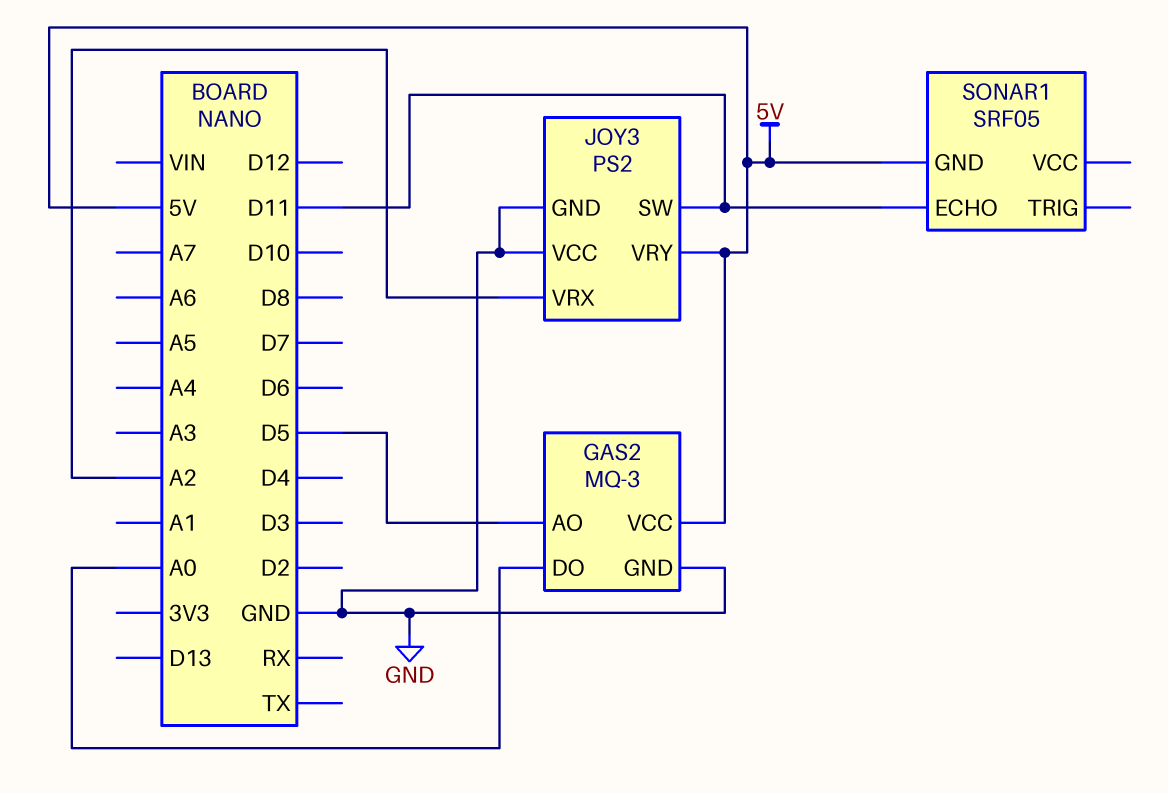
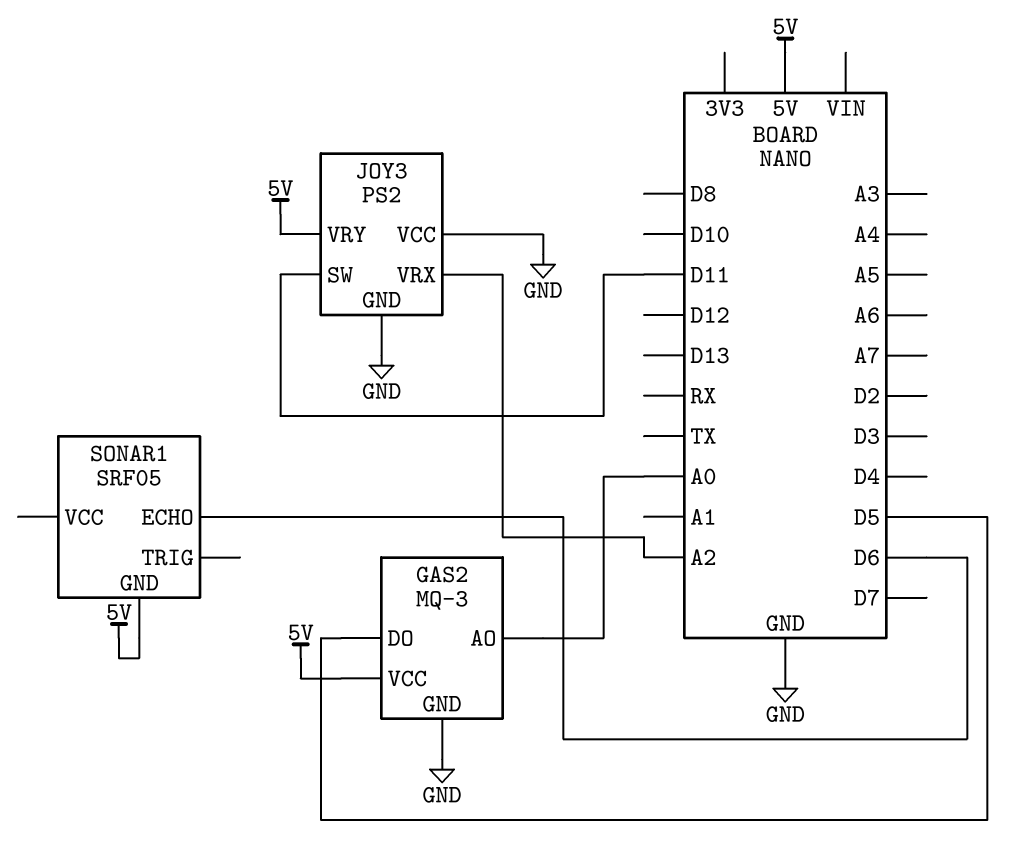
GAS2 pin AO: D5 -> A0
GAS2 pin DO: A0 -> D5
SONAR1 pin ECHO: D11 -> D6

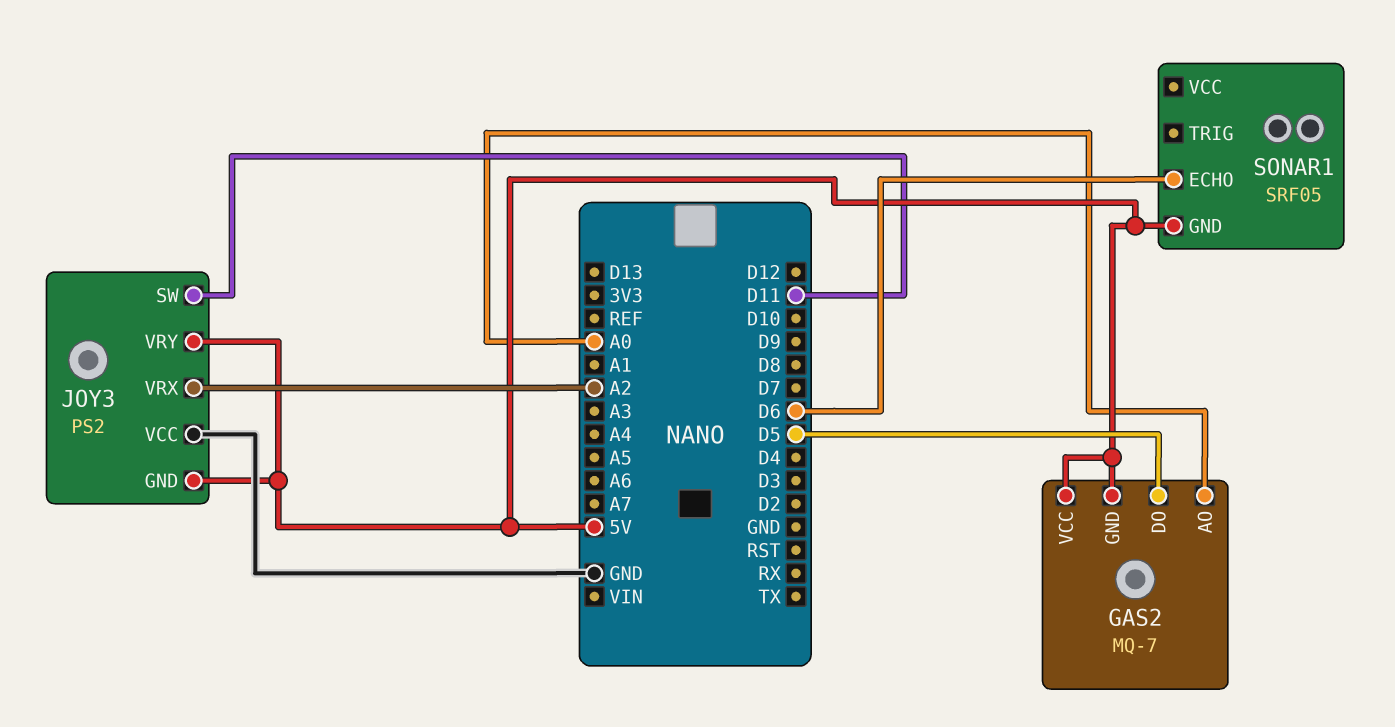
GAS2: MQ-3 -> MQ-7
GAS2 pin GND: GND -> 5V
JOY3 pin GND: GND -> 5V

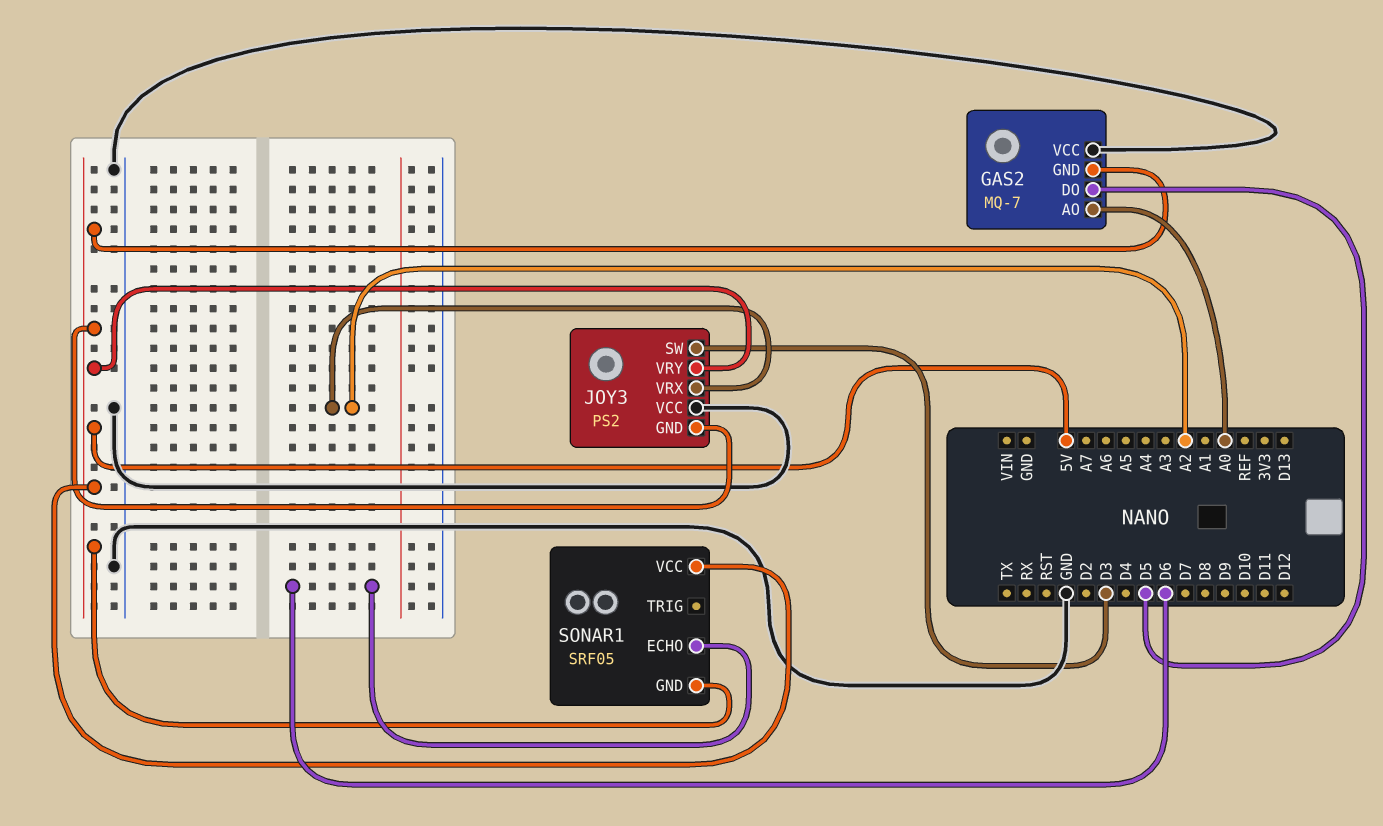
GAS2 pin VCC: 5V -> GND
JOY3 pin SW: D11 -> D3
SONAR1 pin VCC: none -> 5V

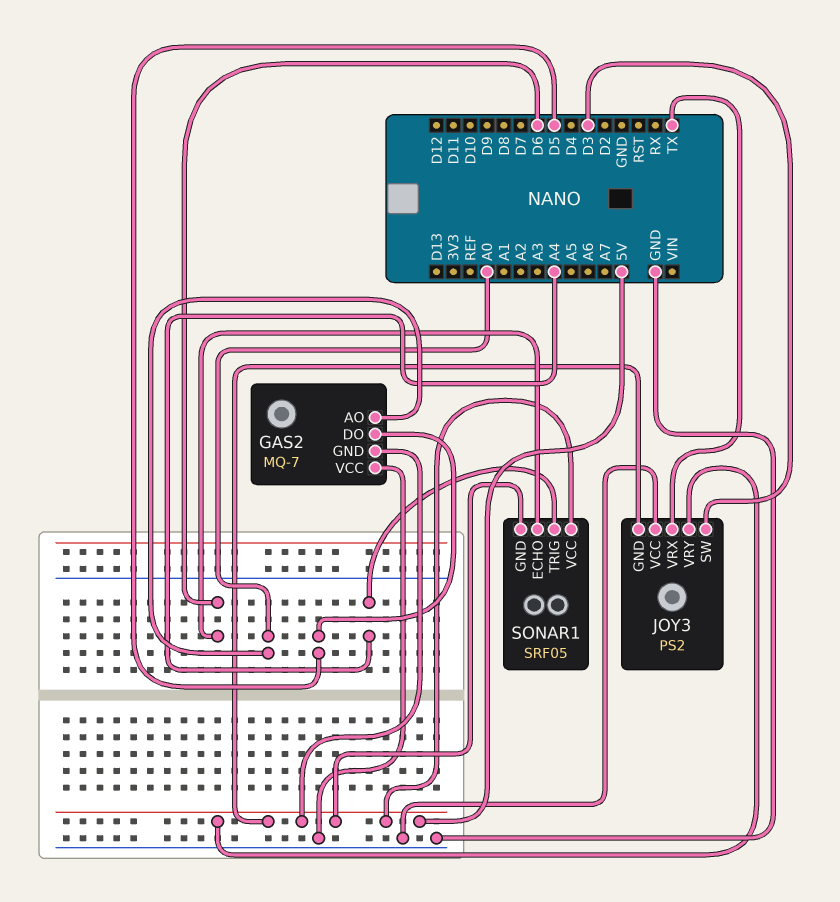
JOY3 pin VRX: A2 -> TX
SONAR1 pin TRIG: none -> A4

